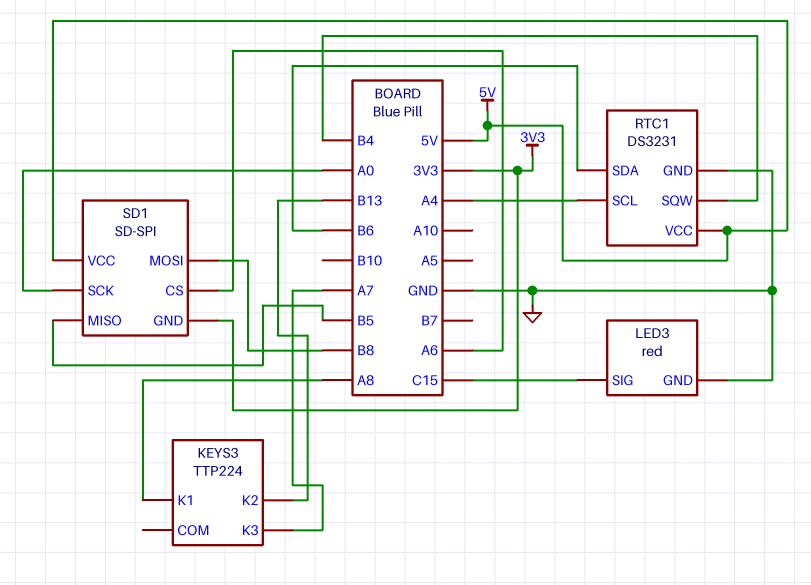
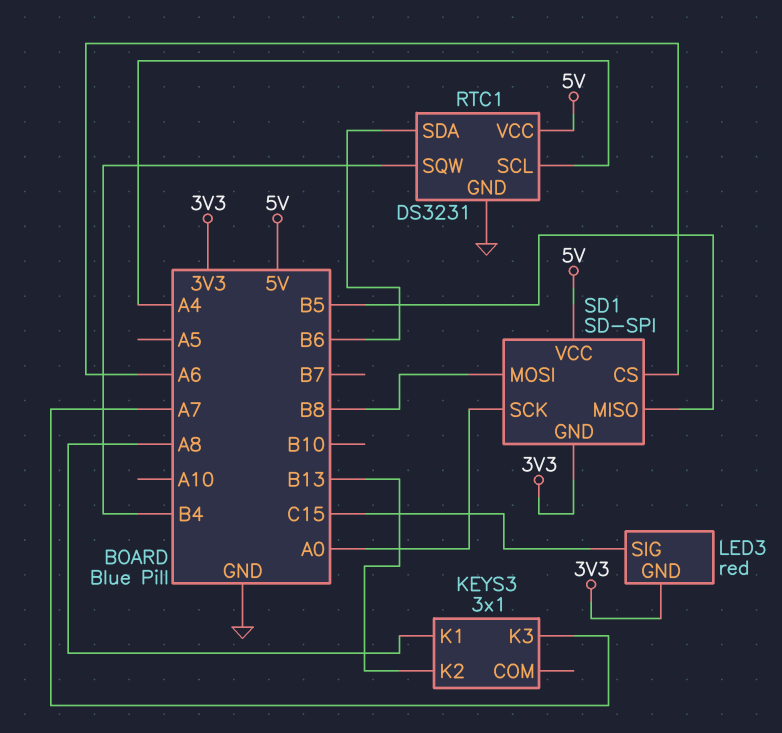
KEYS3: TTP224 -> 3x1
LED3 pin GND: GND -> 3V3

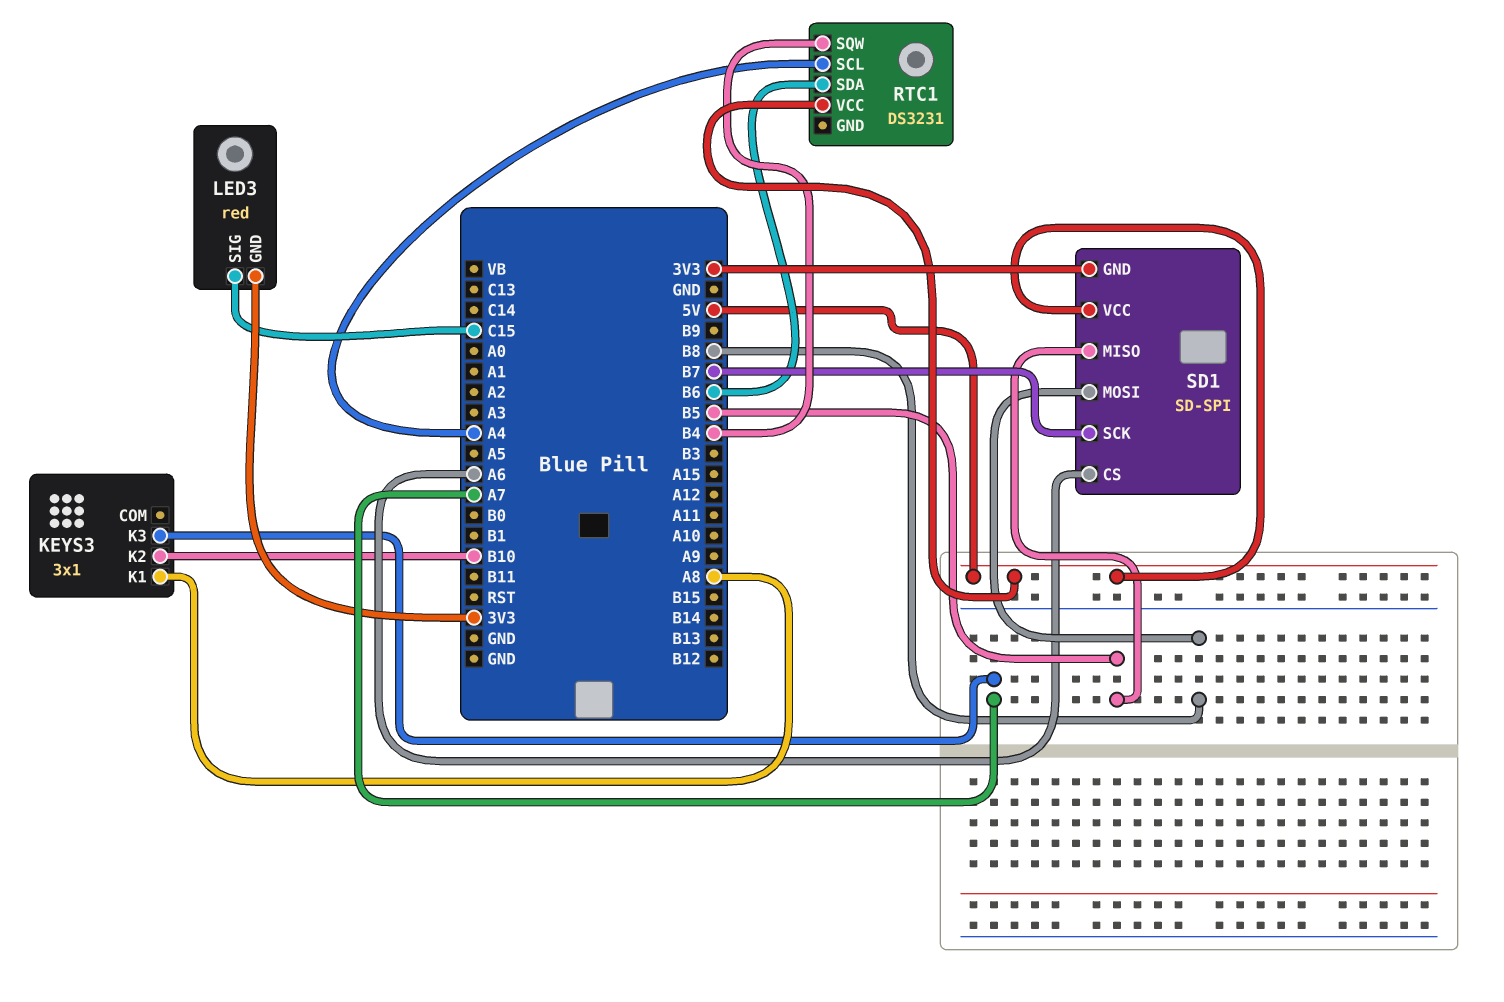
KEYS3 pin K2: B13 -> B10
RTC1 pin GND: GND -> none
SD1 pin SCK: A0 -> B7

